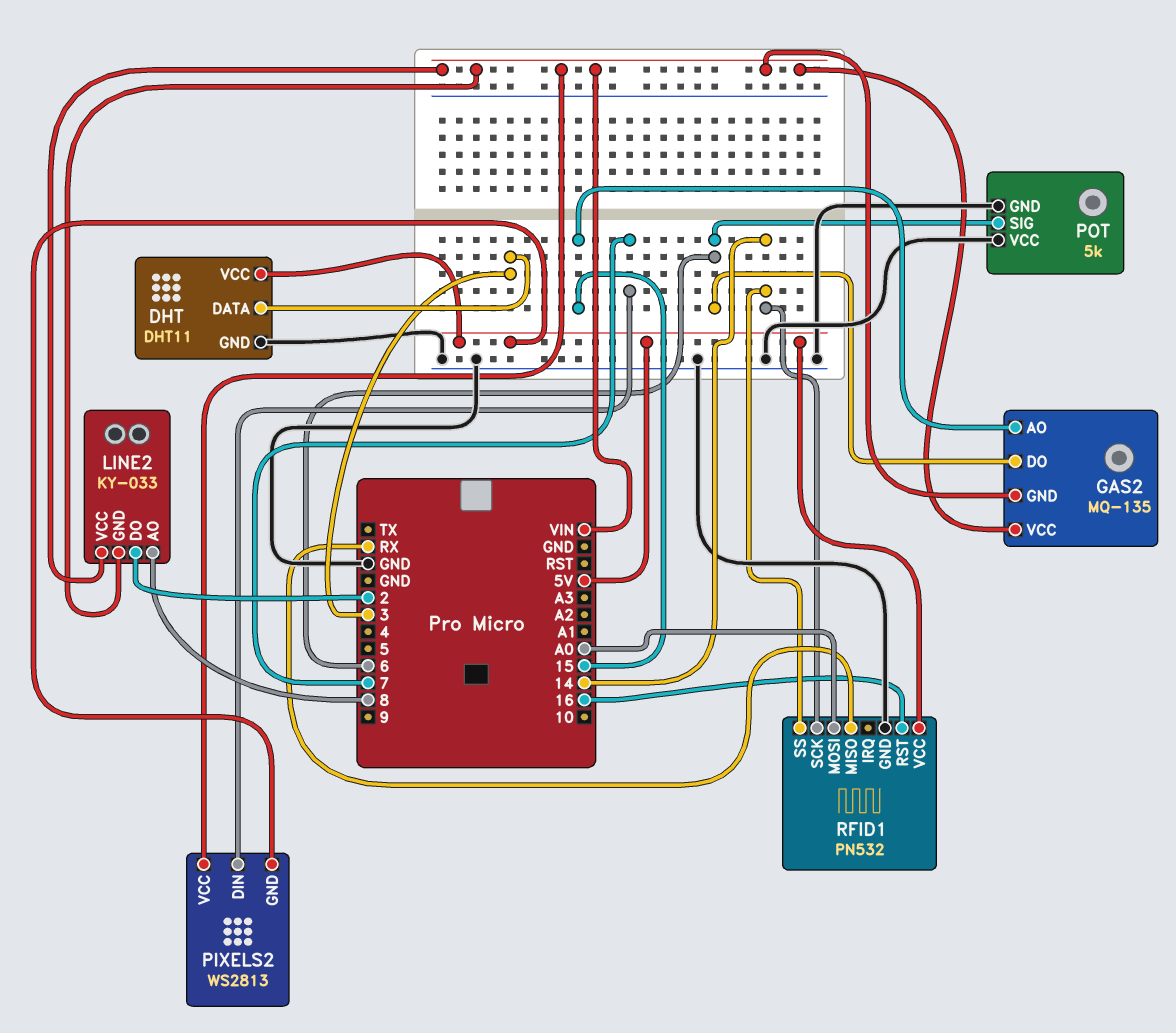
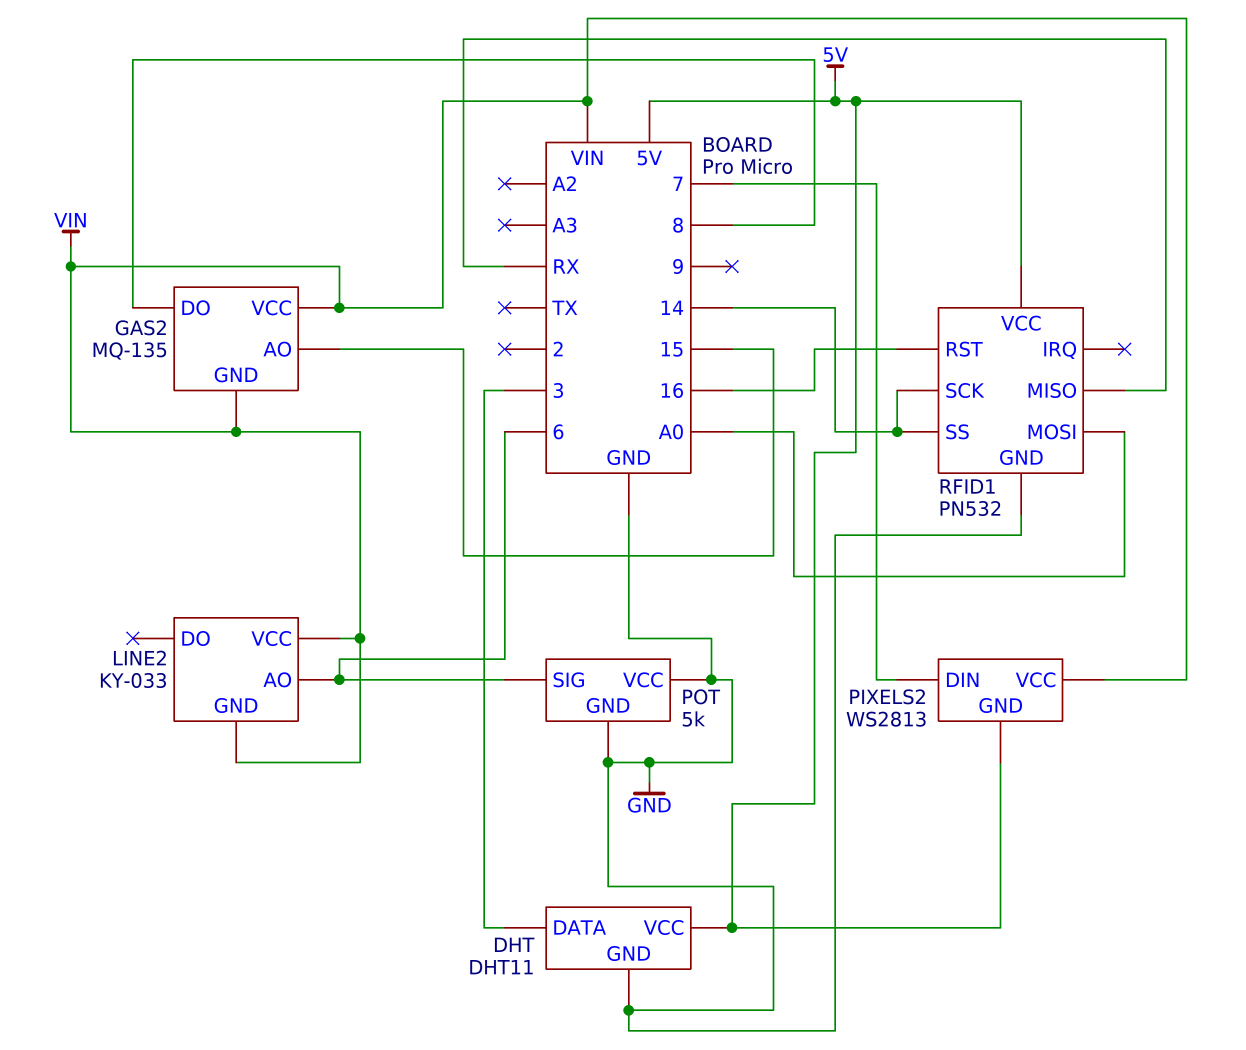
GAS2 pin DO: 6 -> 8
LINE2 pin AO: 8 -> 6
LINE2 pin DO: 2 -> none

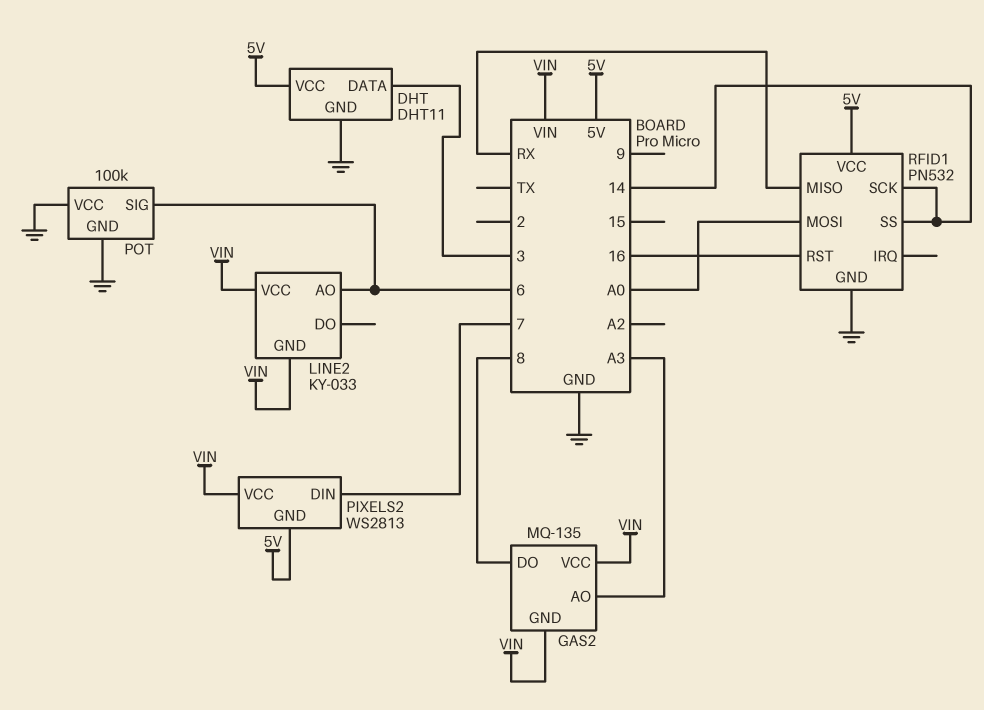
GAS2 pin AO: 15 -> A3
POT: 5k -> 100k

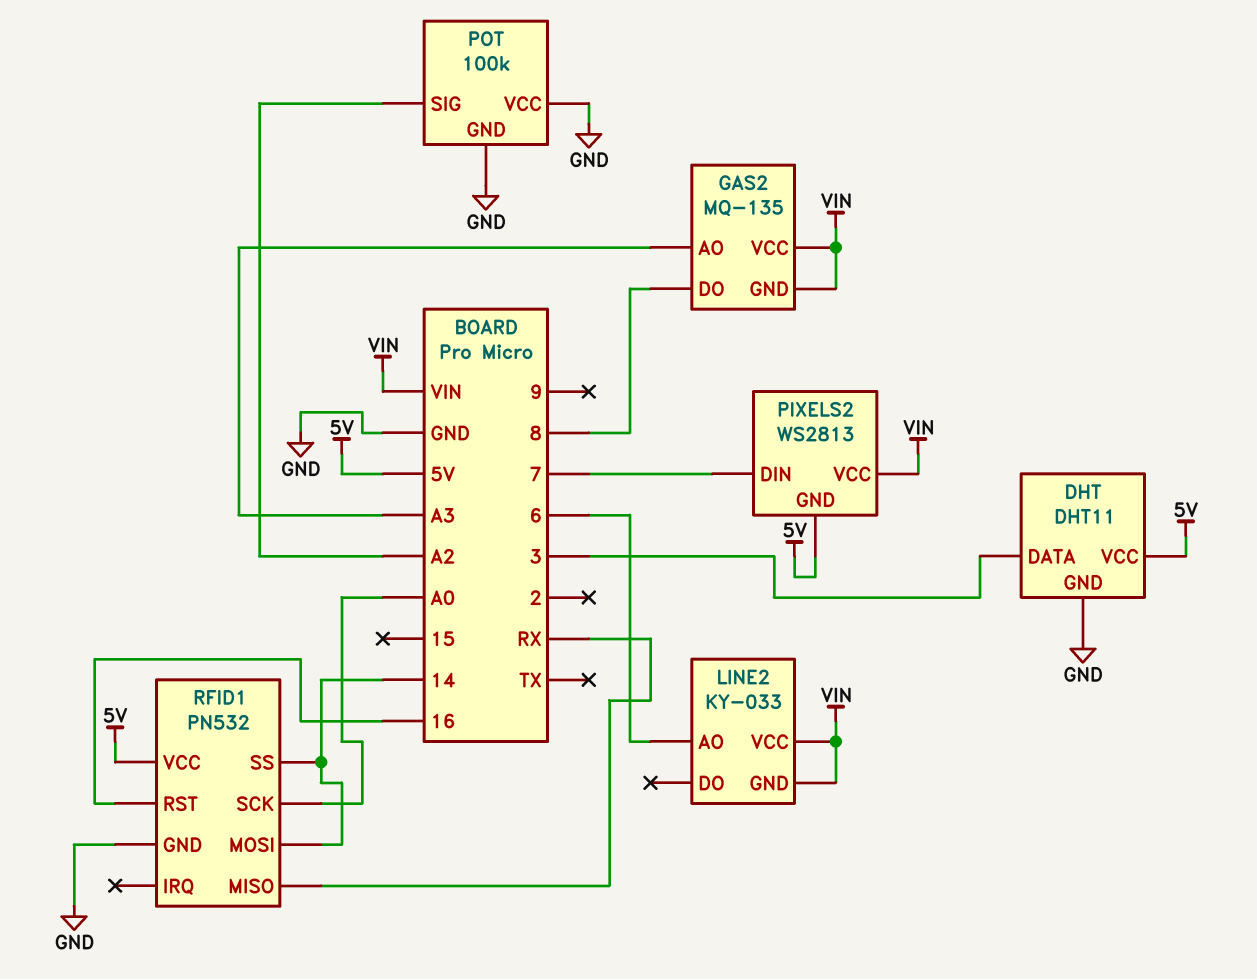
POT pin SIG: 6 -> A2
RFID1 pin MOSI: A0 -> 14
RFID1 pin SCK: 14 -> A0

